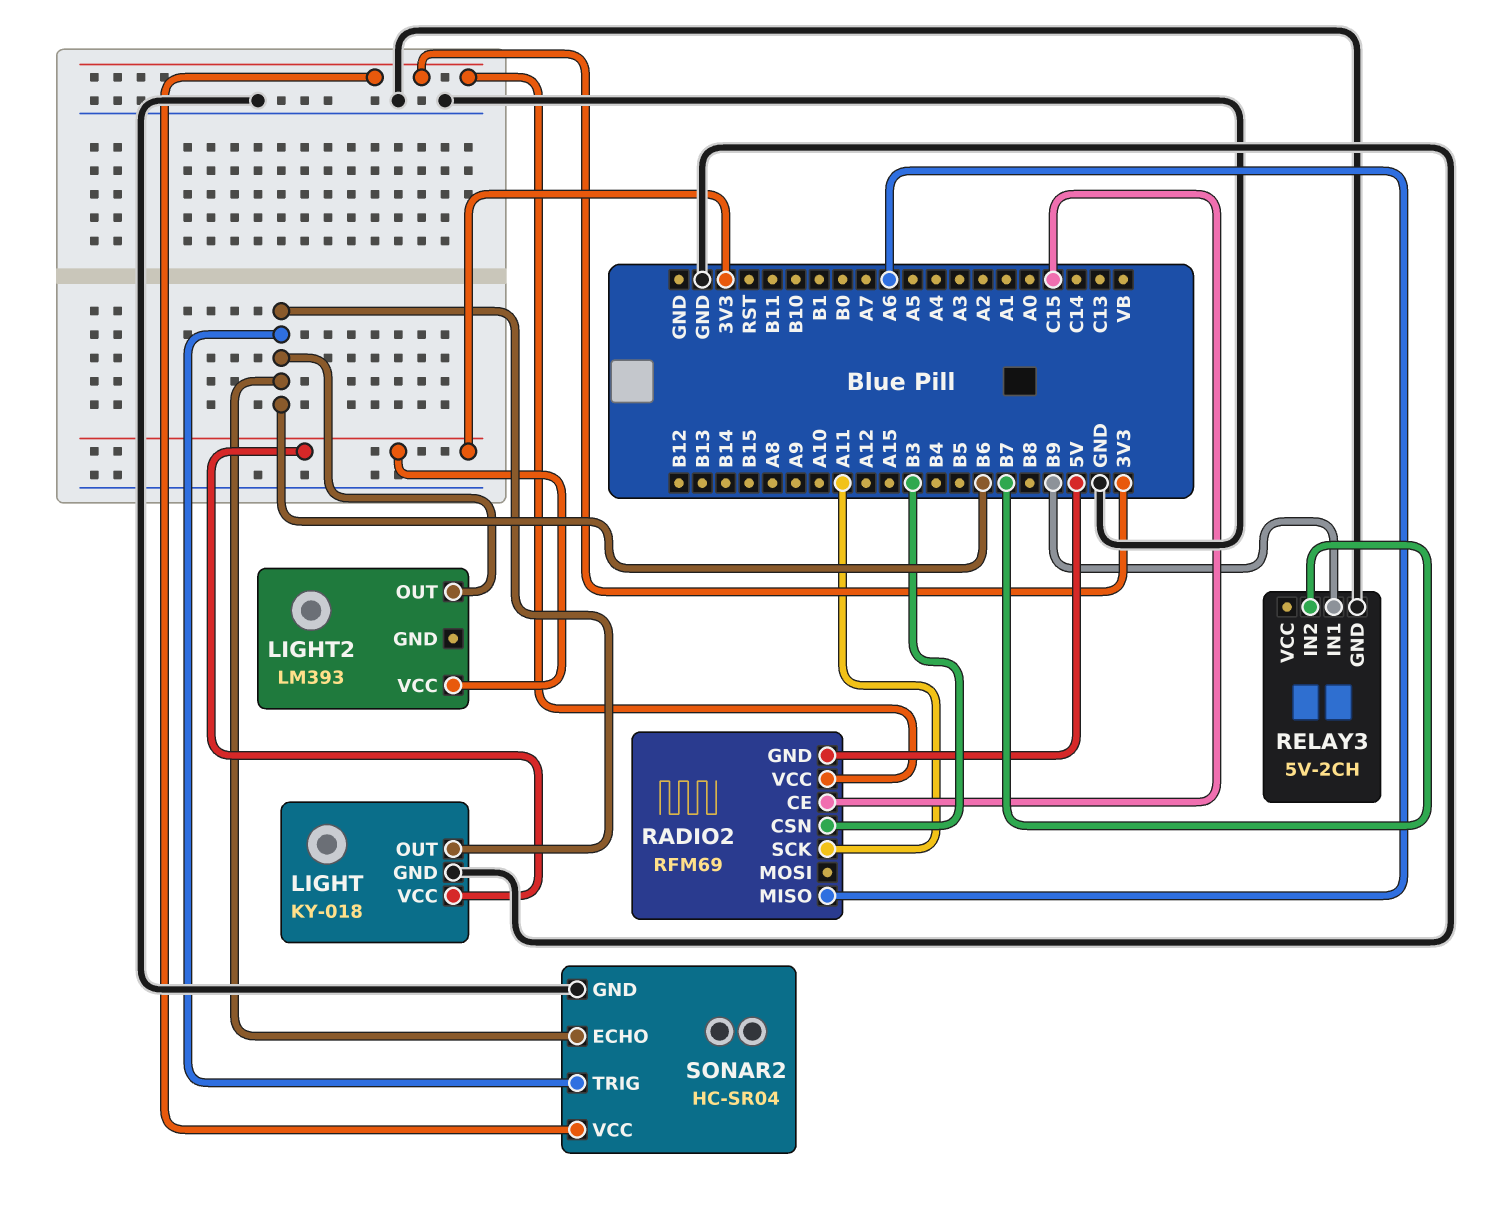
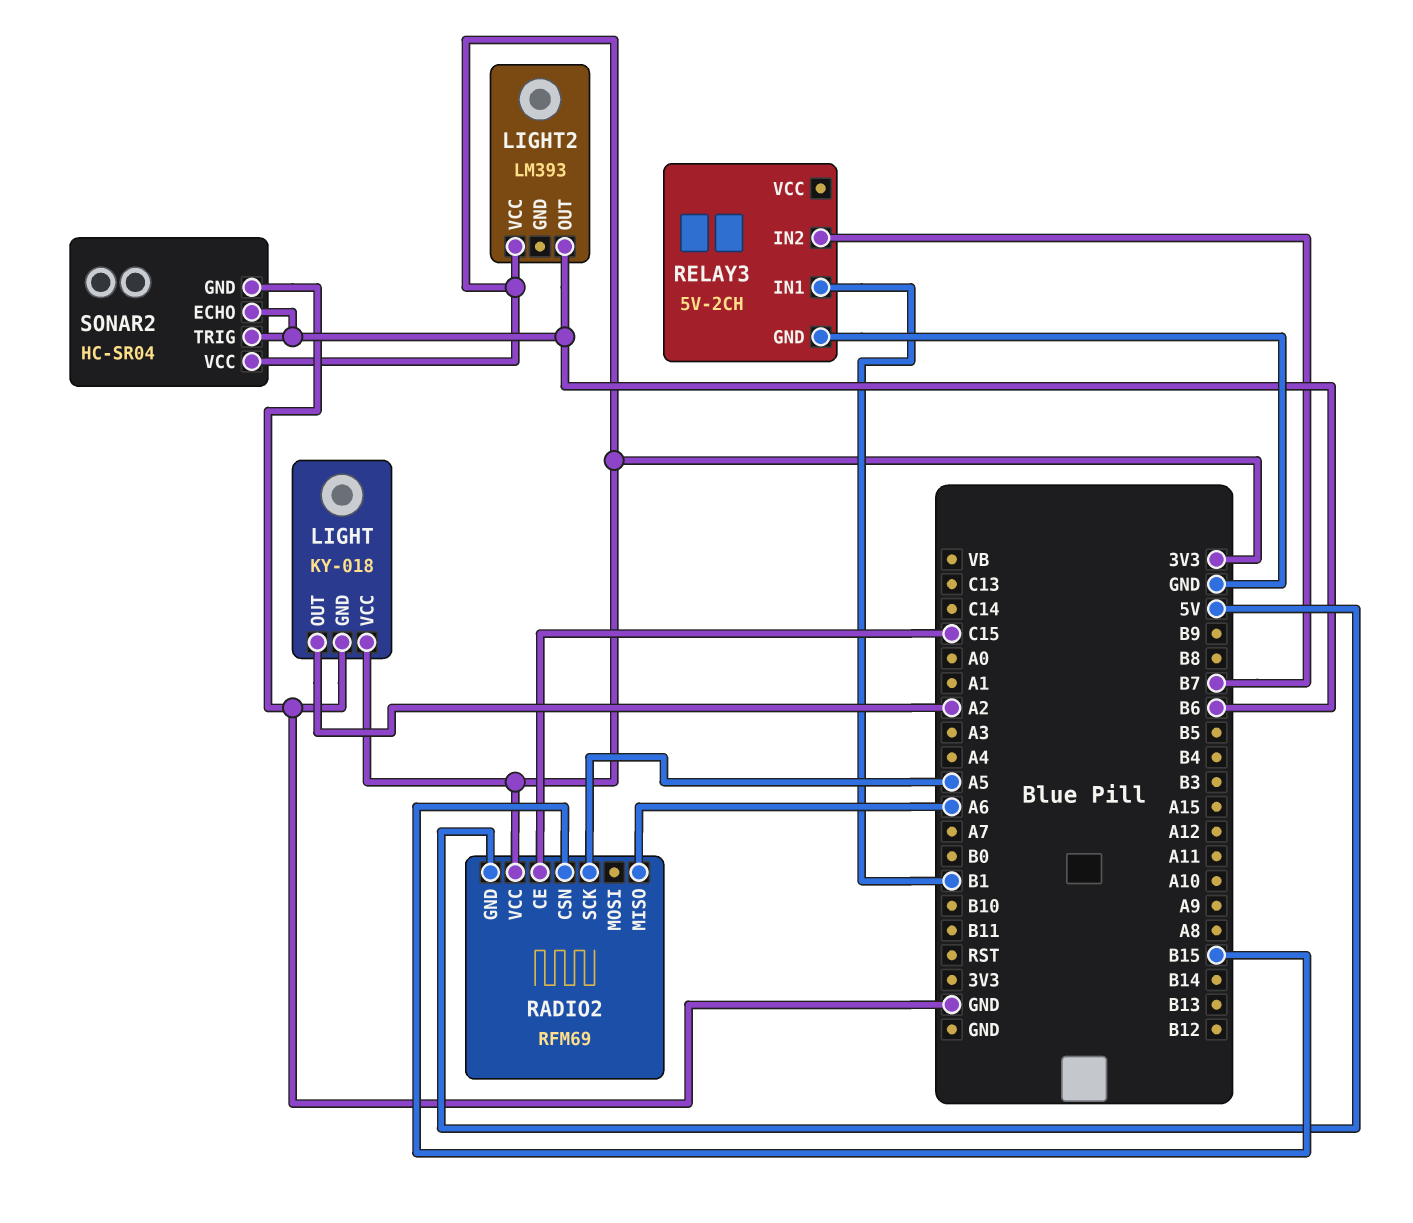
LIGHT pin OUT: B6 -> A2
RADIO2 pin CSN: B3 -> B15
RADIO2 pin SCK: A11 -> A5
RELAY3 pin IN1: B9 -> B1

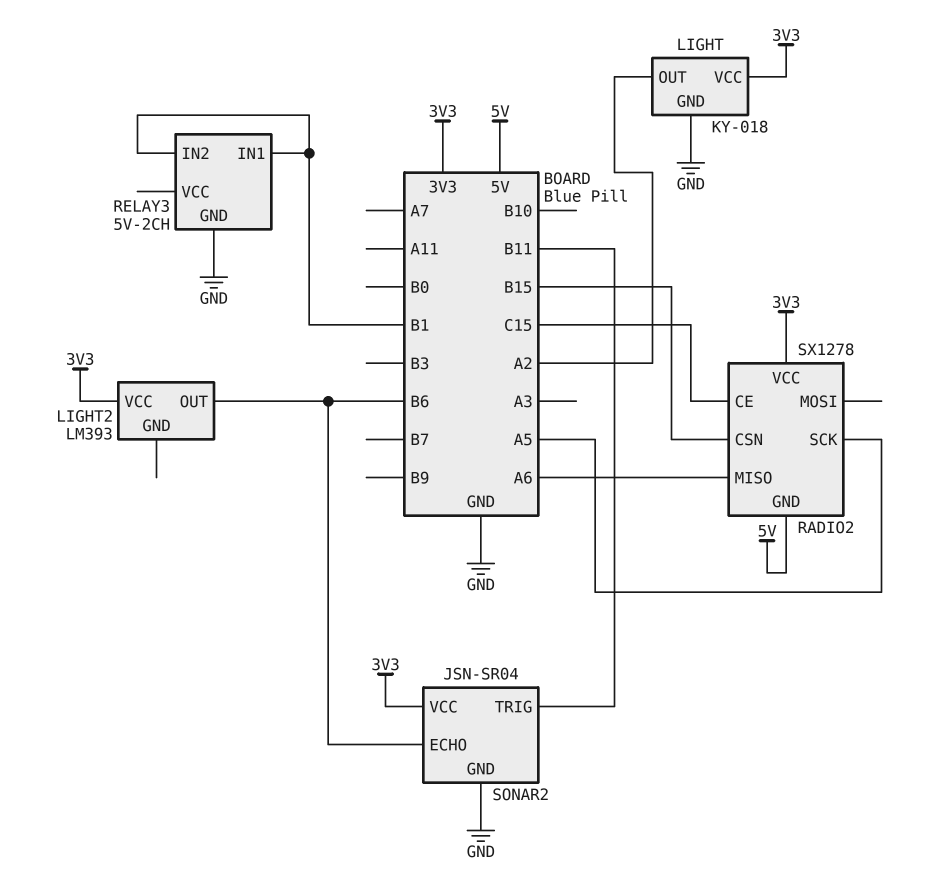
RADIO2: RFM69 -> SX1278
RELAY3 pin IN2: B7 -> B1
SONAR2: HC-SR04 -> JSN-SR04
SONAR2 pin TRIG: B6 -> B11

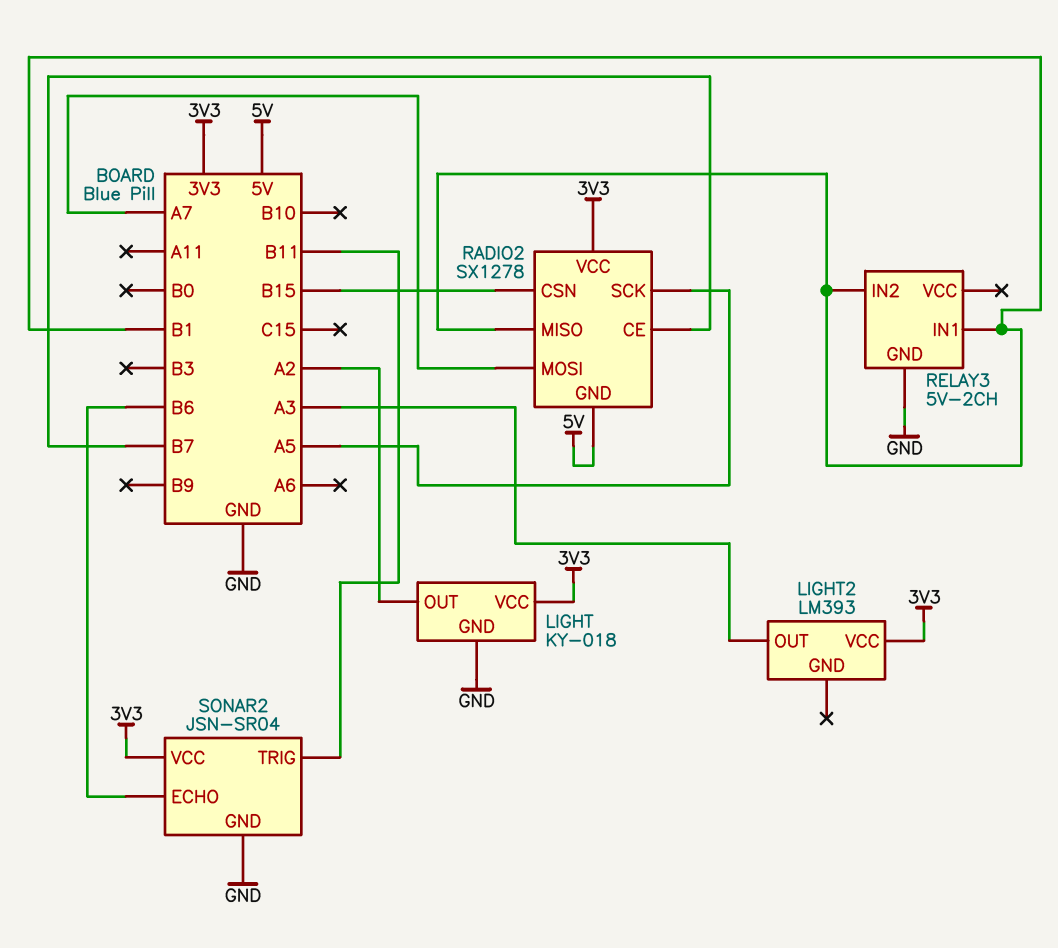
LIGHT2 pin OUT: B6 -> A3
RADIO2 pin CE: C15 -> B7
RADIO2 pin MISO: A6 -> B1
RADIO2 pin MOSI: none -> A7

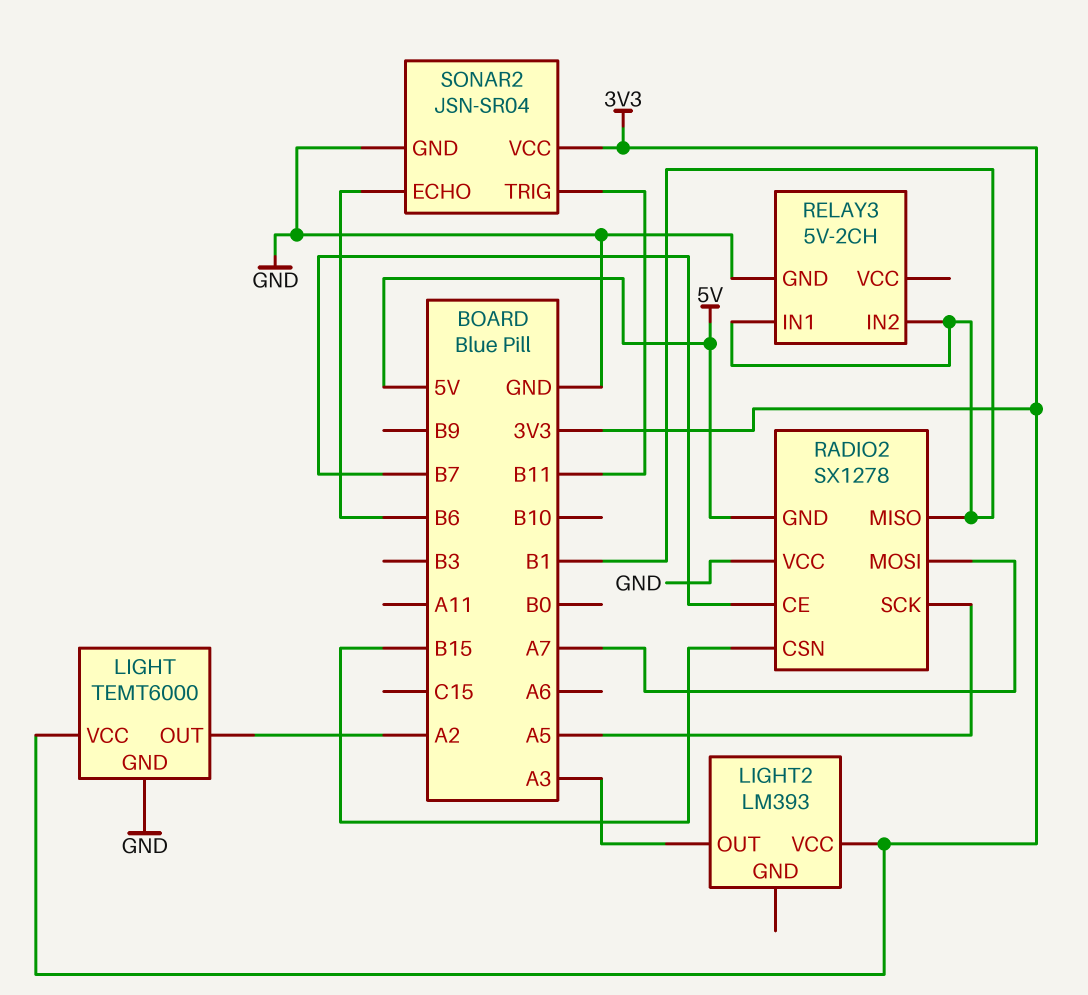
LIGHT: KY-018 -> TEMT6000
RADIO2 pin VCC: 3V3 -> GND

